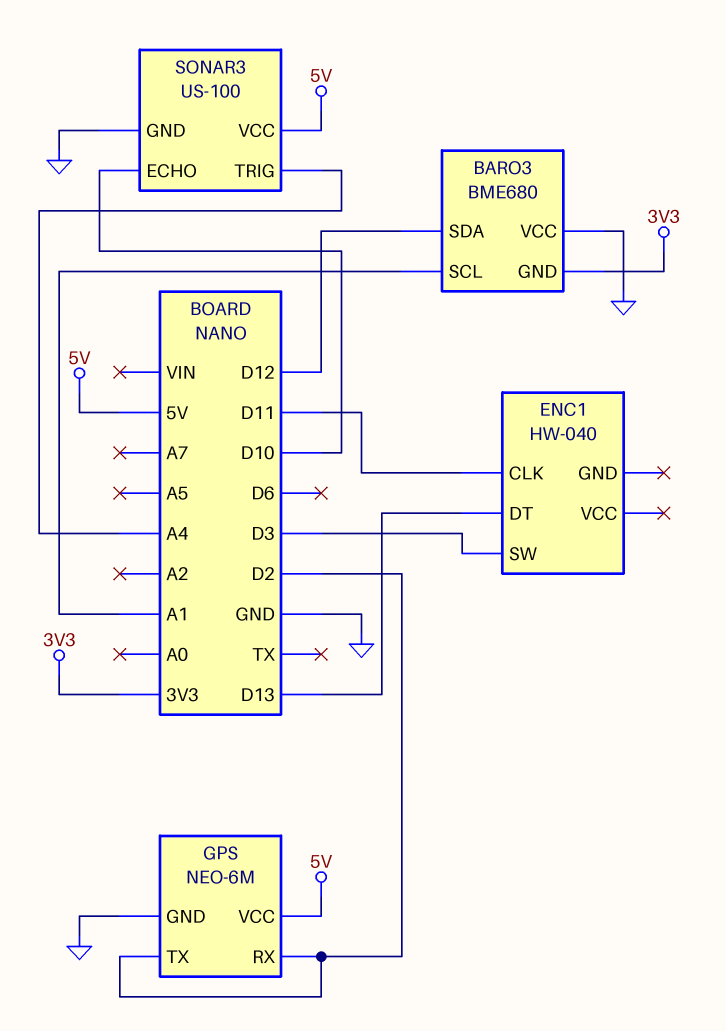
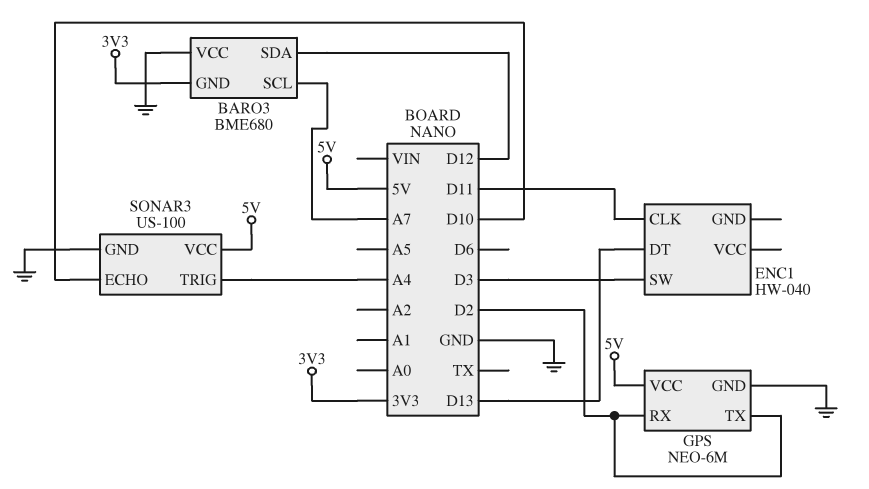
BARO3 pin SCL: A1 -> A7

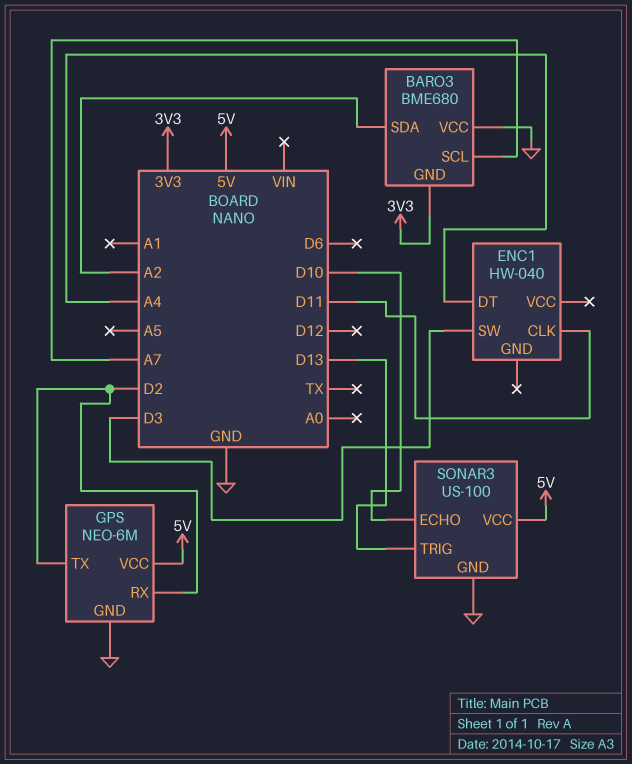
BARO3 pin SDA: D12 -> A2
ENC1 pin DT: D13 -> A4
SONAR3 pin TRIG: A4 -> D13

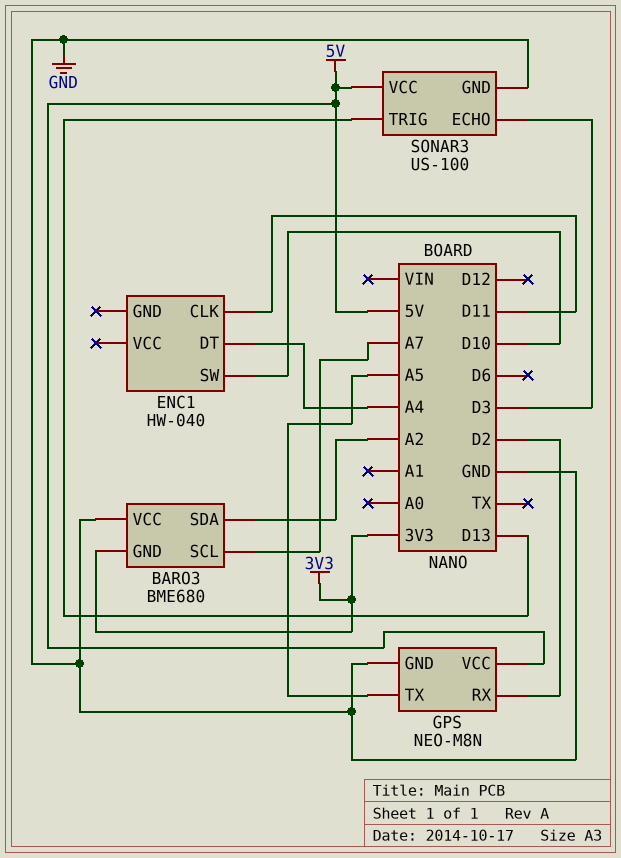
ENC1 pin SW: D3 -> D10
GPS: NEO-6M -> NEO-M8N
GPS pin TX: D2 -> A5
SONAR3 pin ECHO: D10 -> D3

